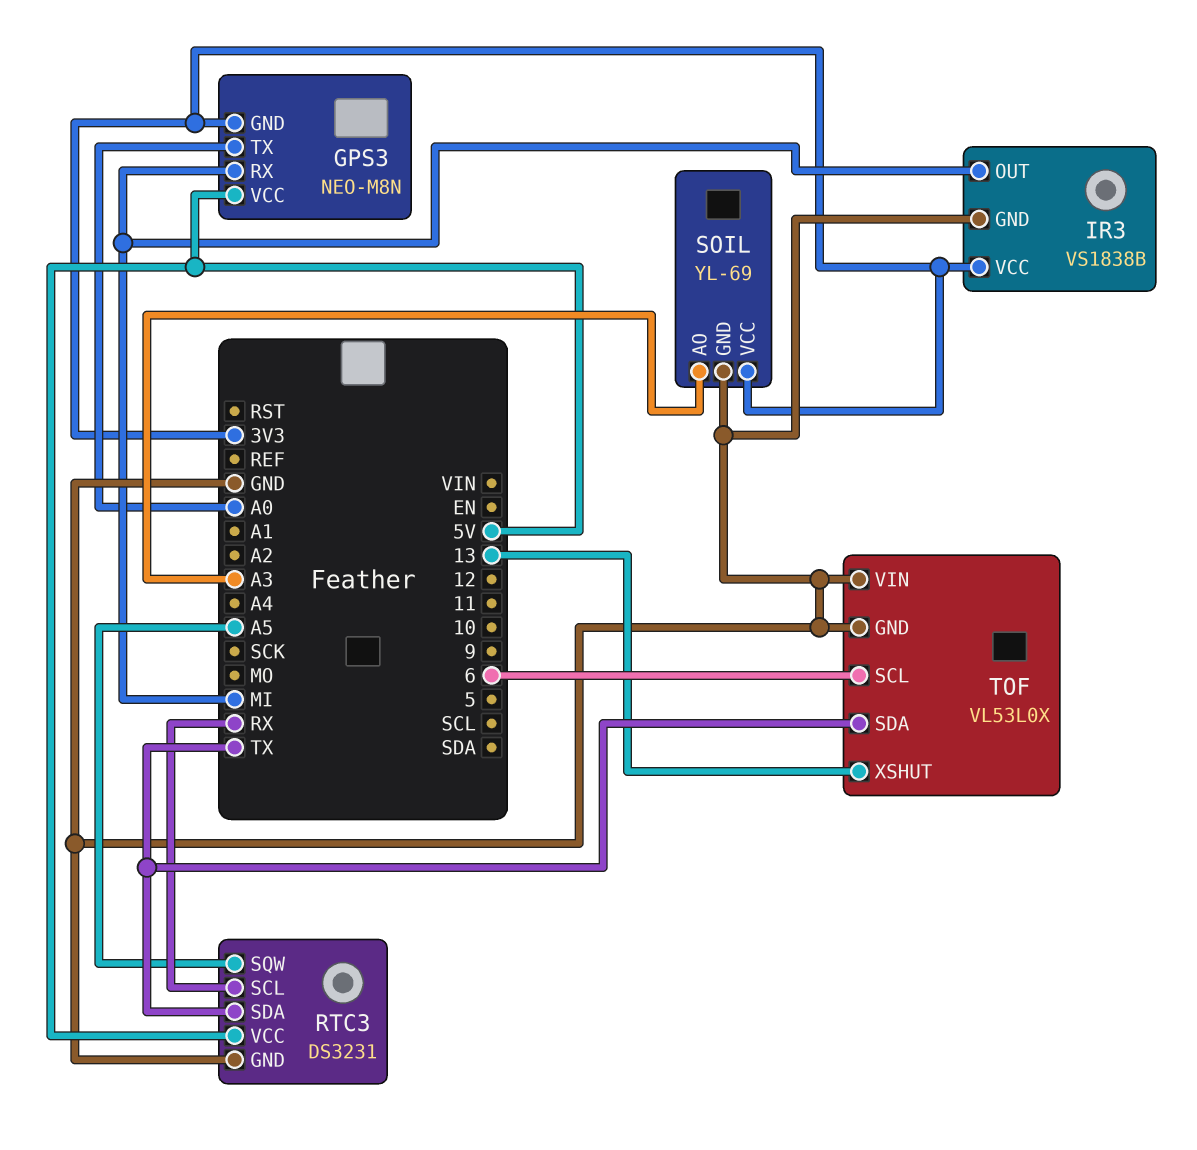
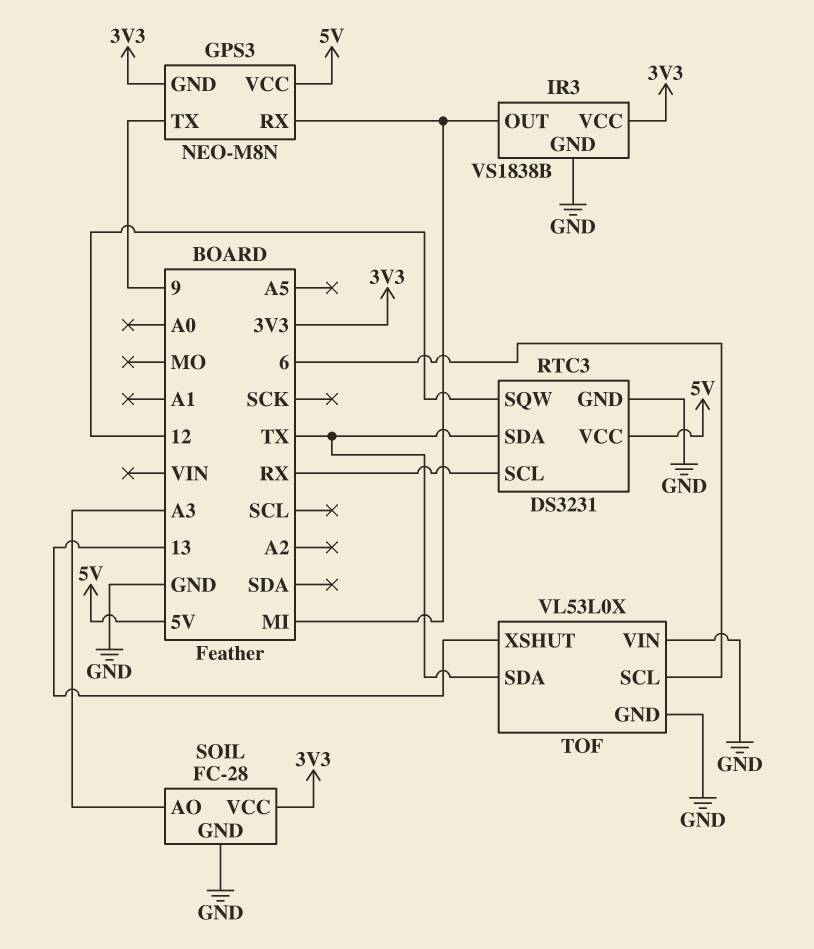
GPS3 pin TX: A0 -> 9
RTC3 pin SQW: A5 -> 12
SOIL: YL-69 -> FC-28

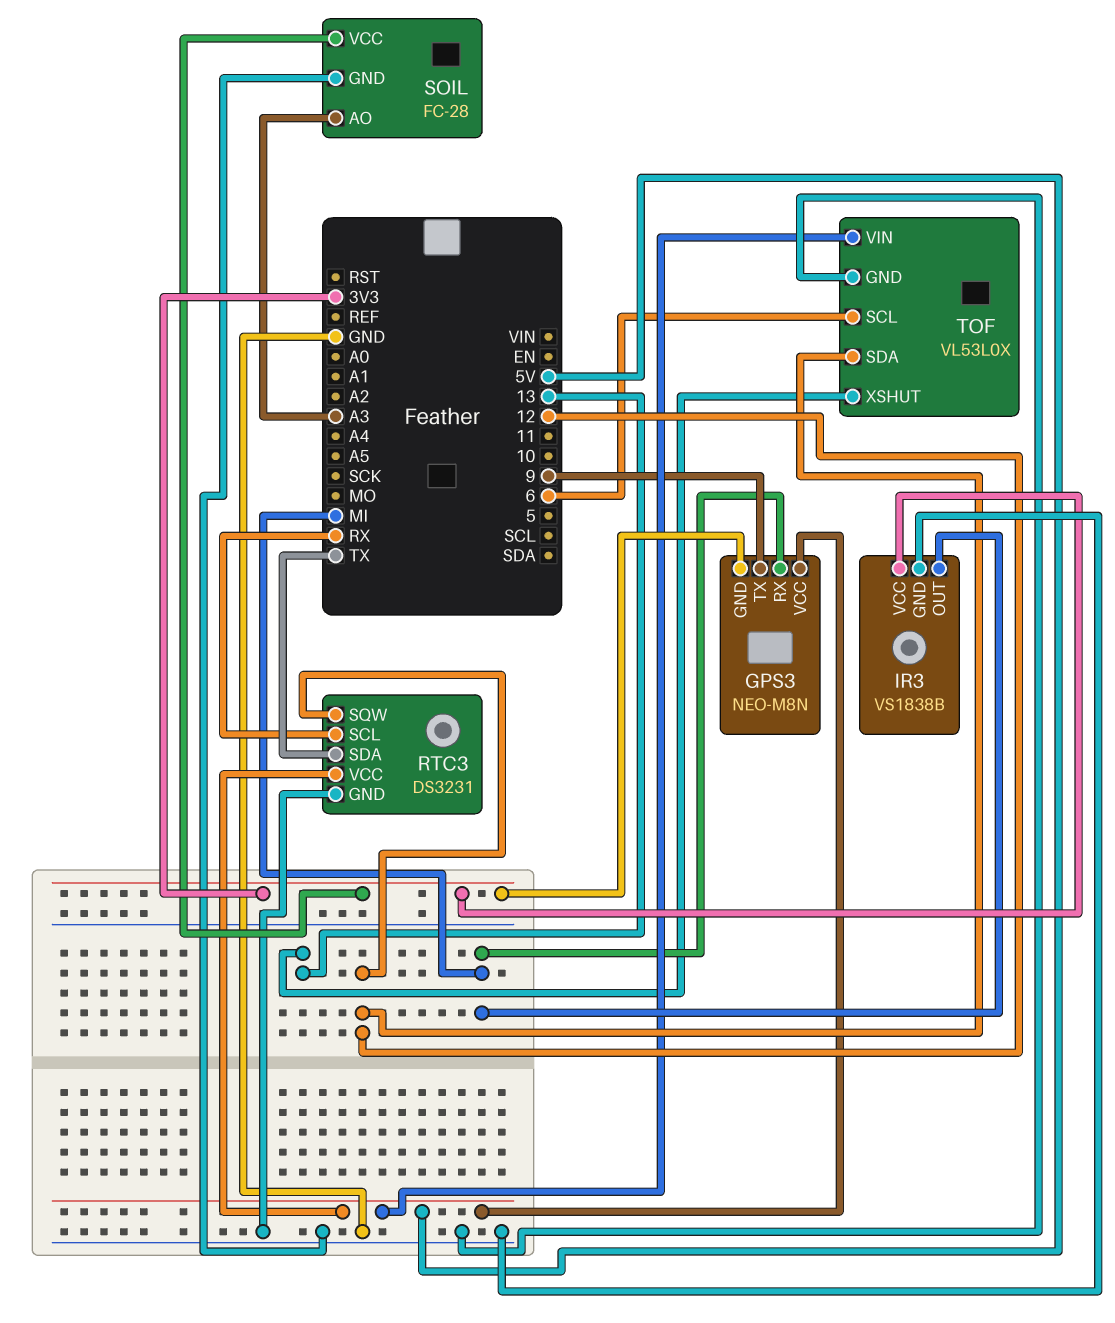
TOF pin SDA: TX -> 12
TOF pin VIN: GND -> 5V

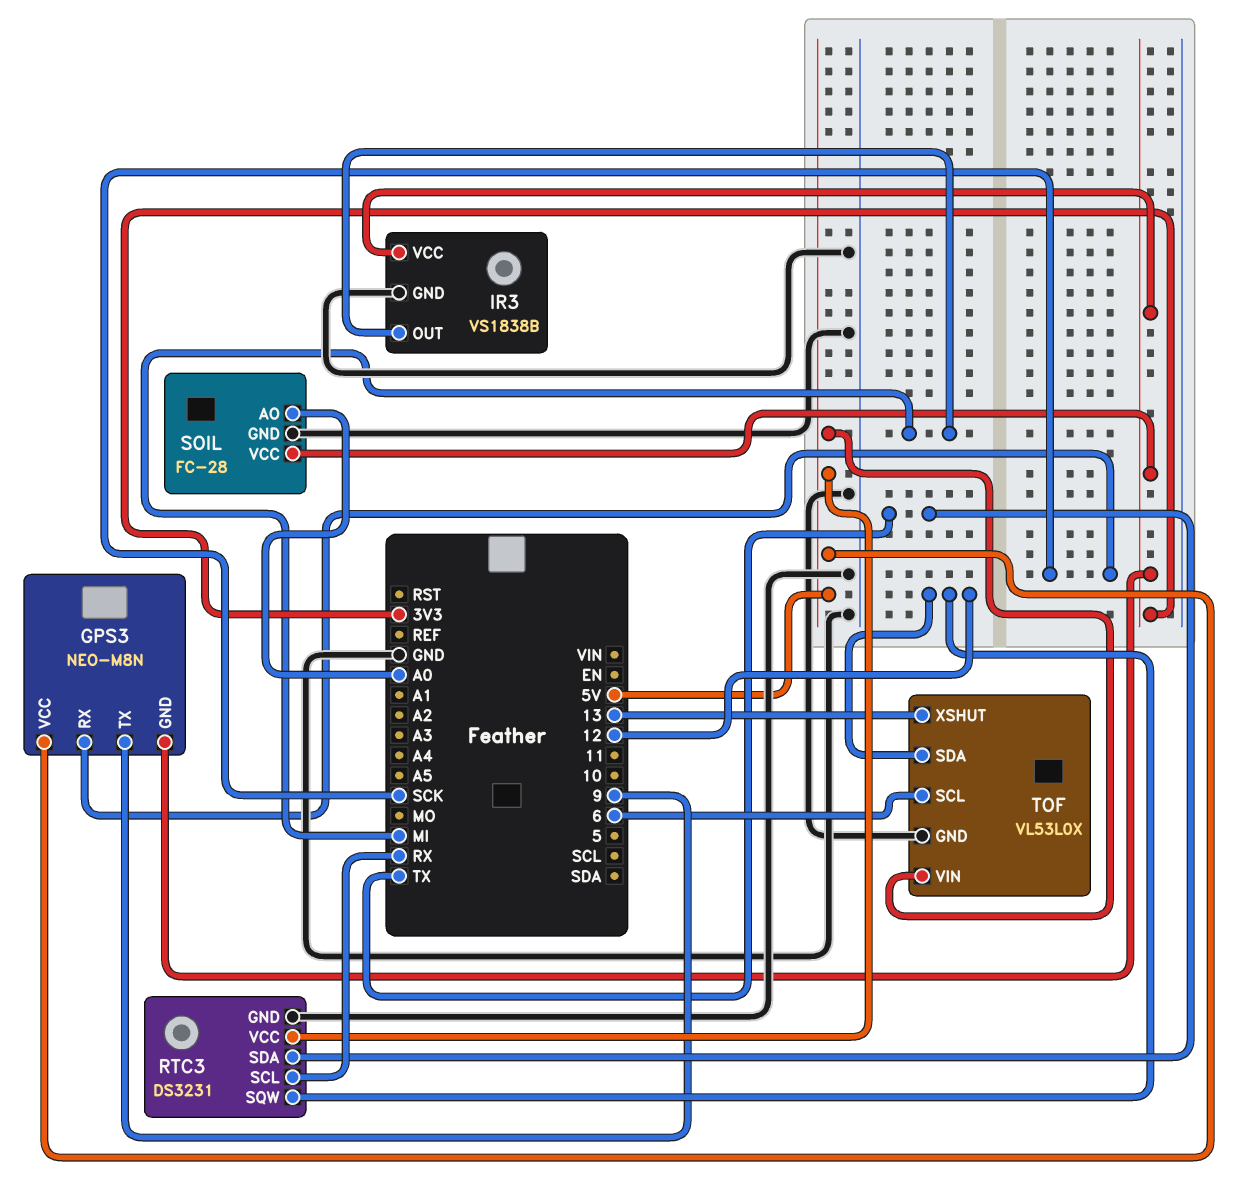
GPS3 pin RX: MI -> SCK
SOIL pin AO: A3 -> A0

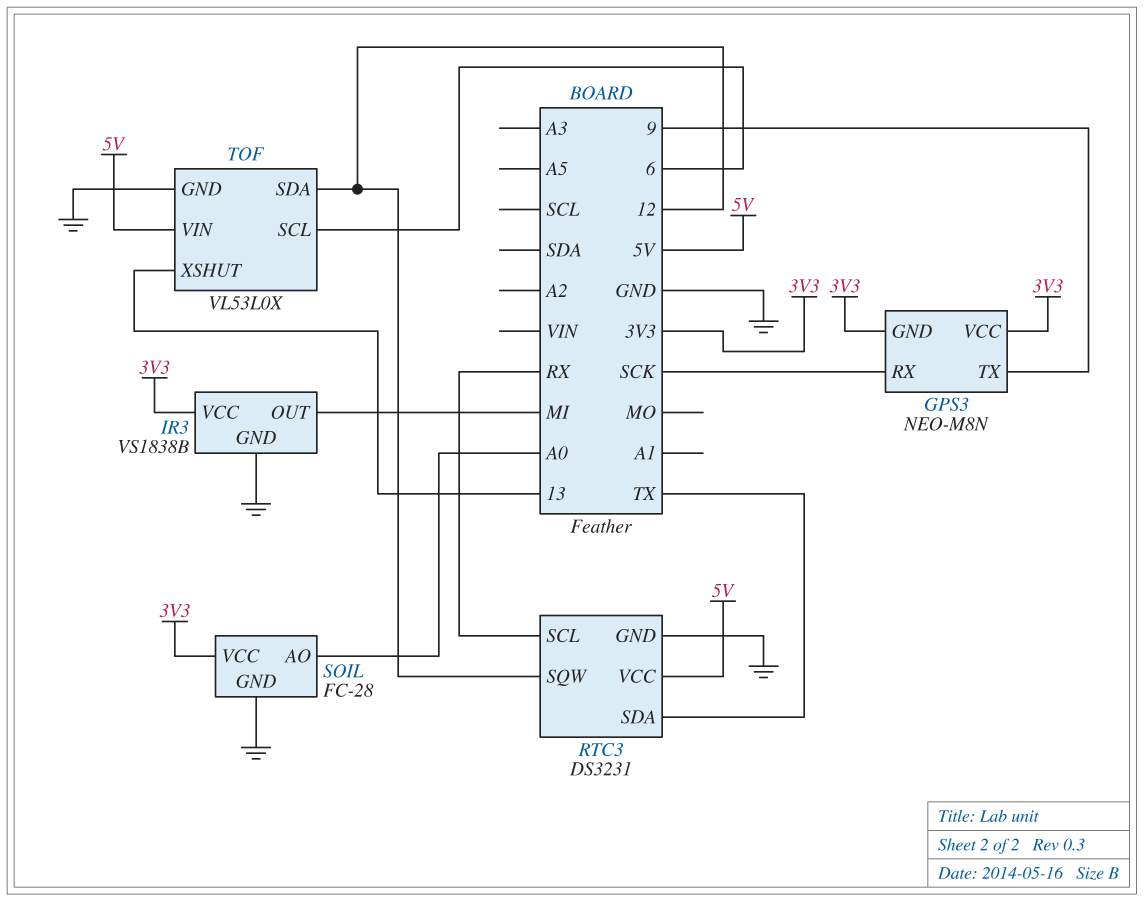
GPS3 pin VCC: 5V -> 3V3

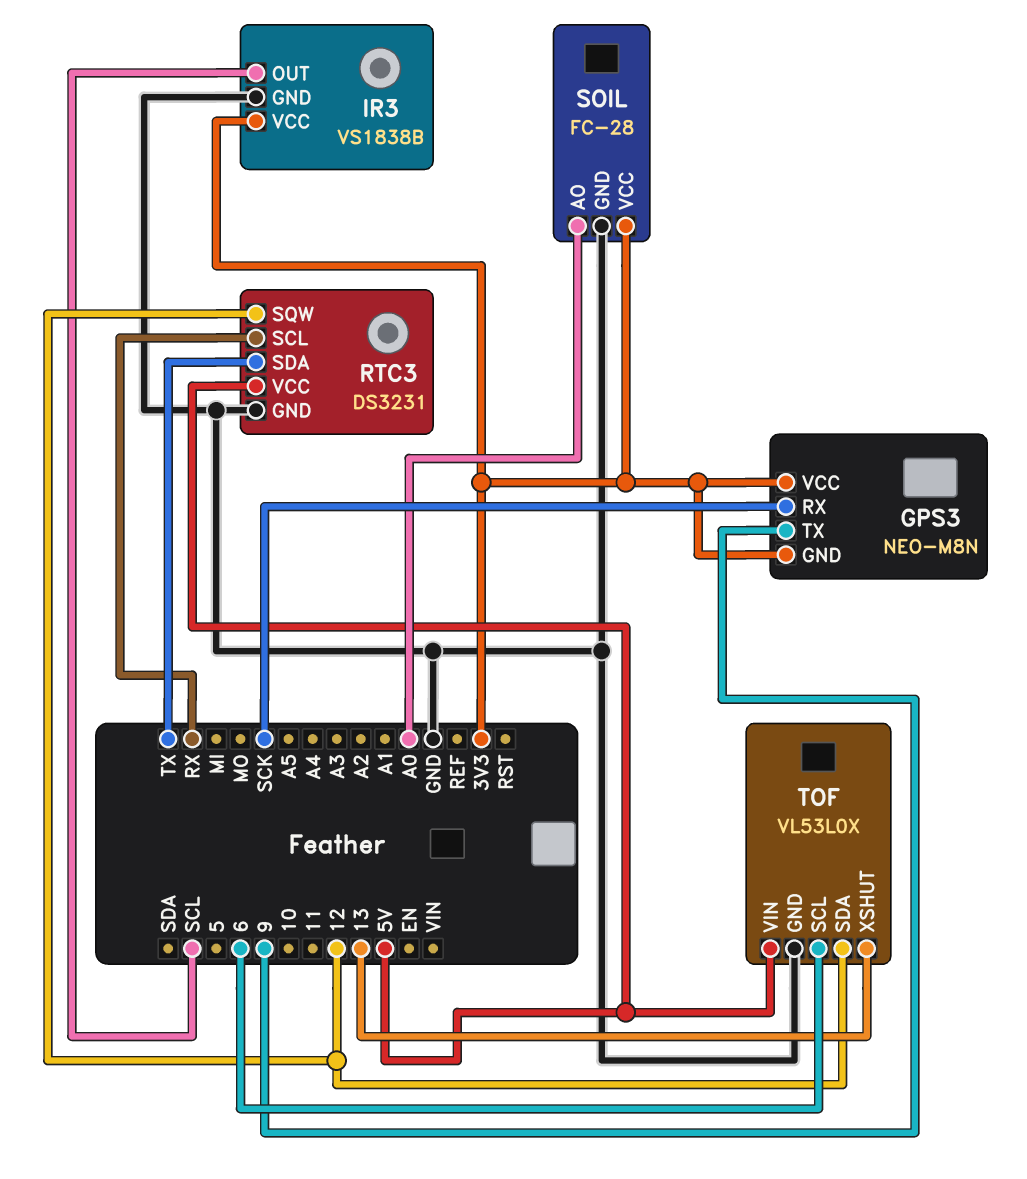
IR3 pin OUT: MI -> SCL

